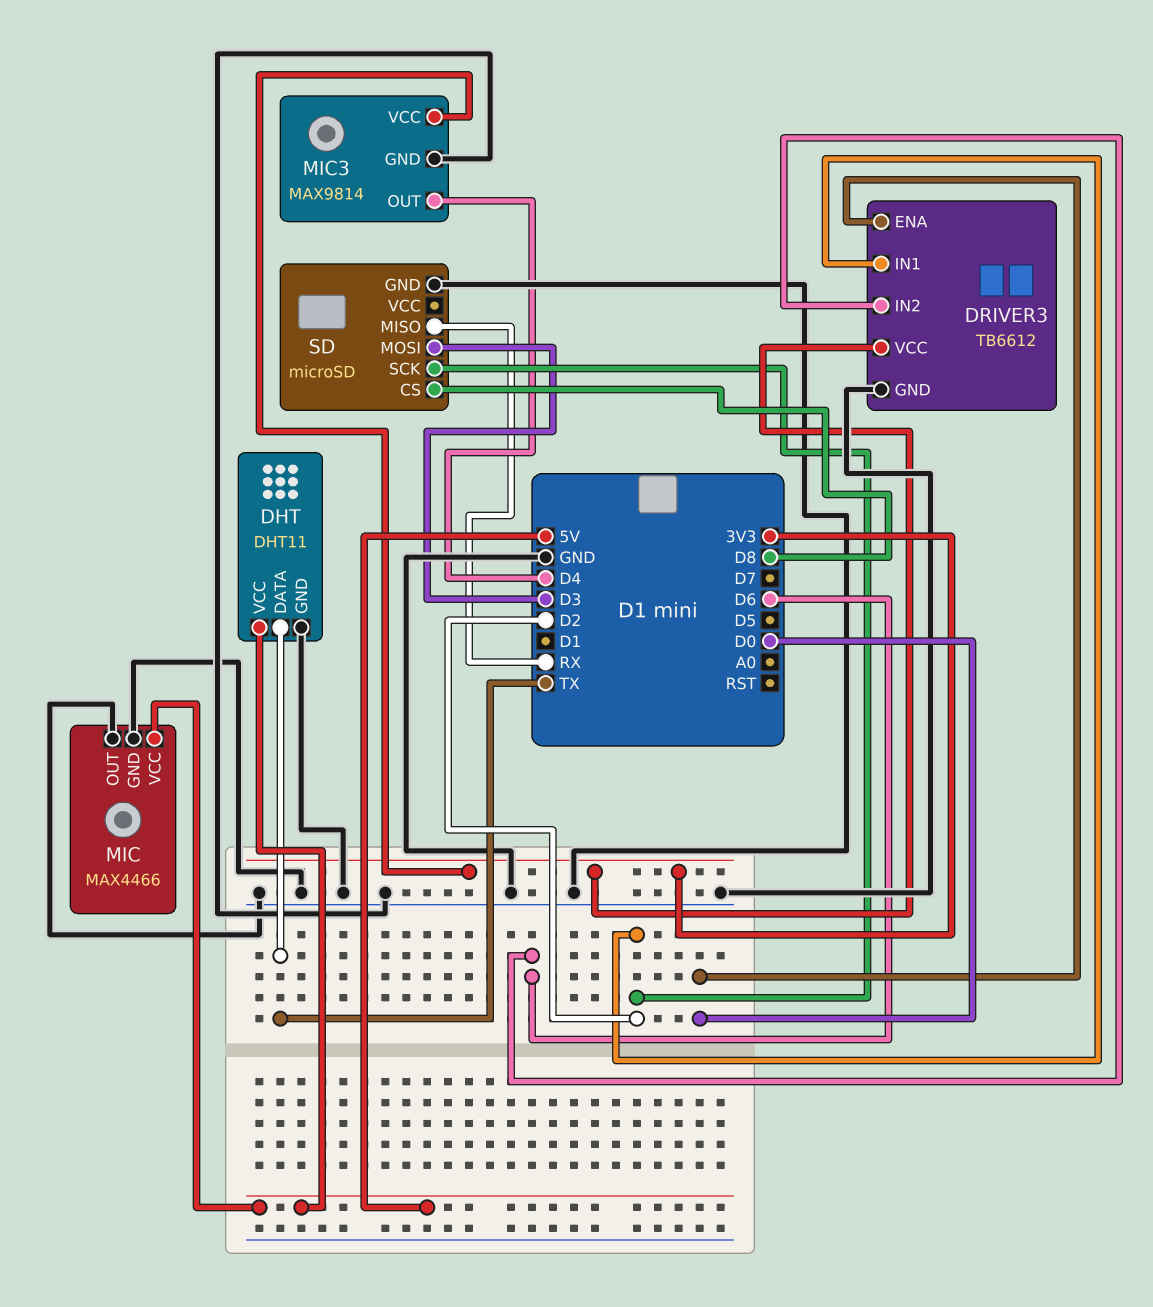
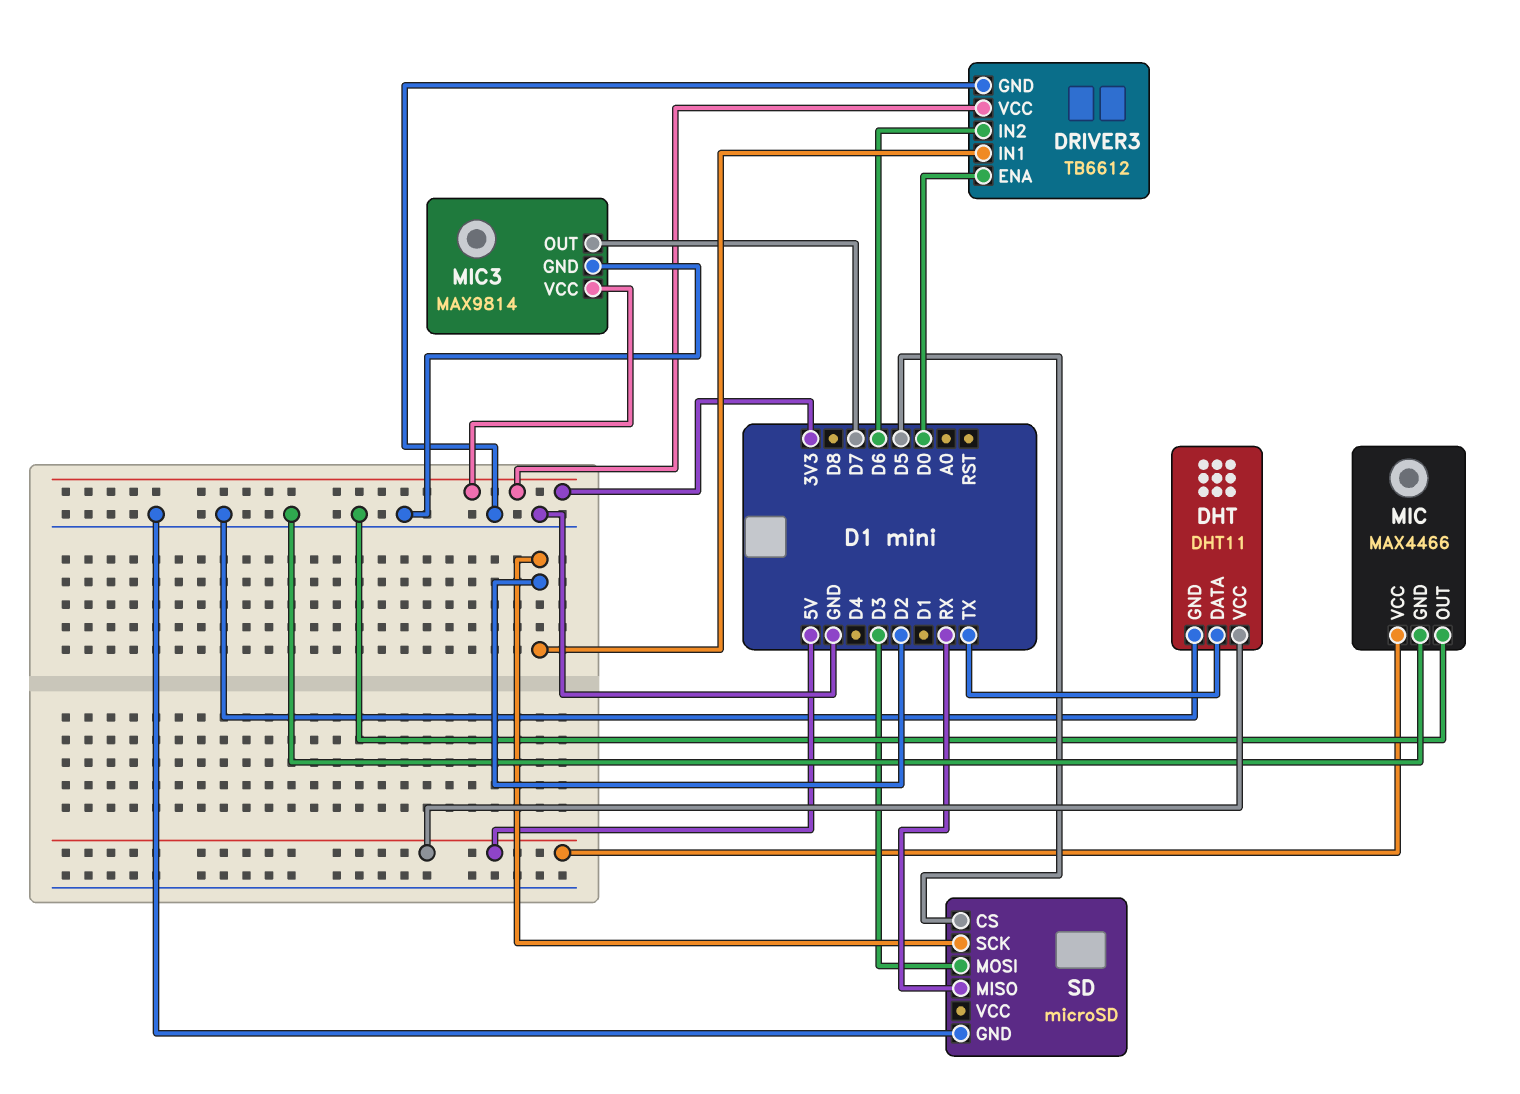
MIC3 pin OUT: D4 -> D7
SD pin CS: D8 -> D5

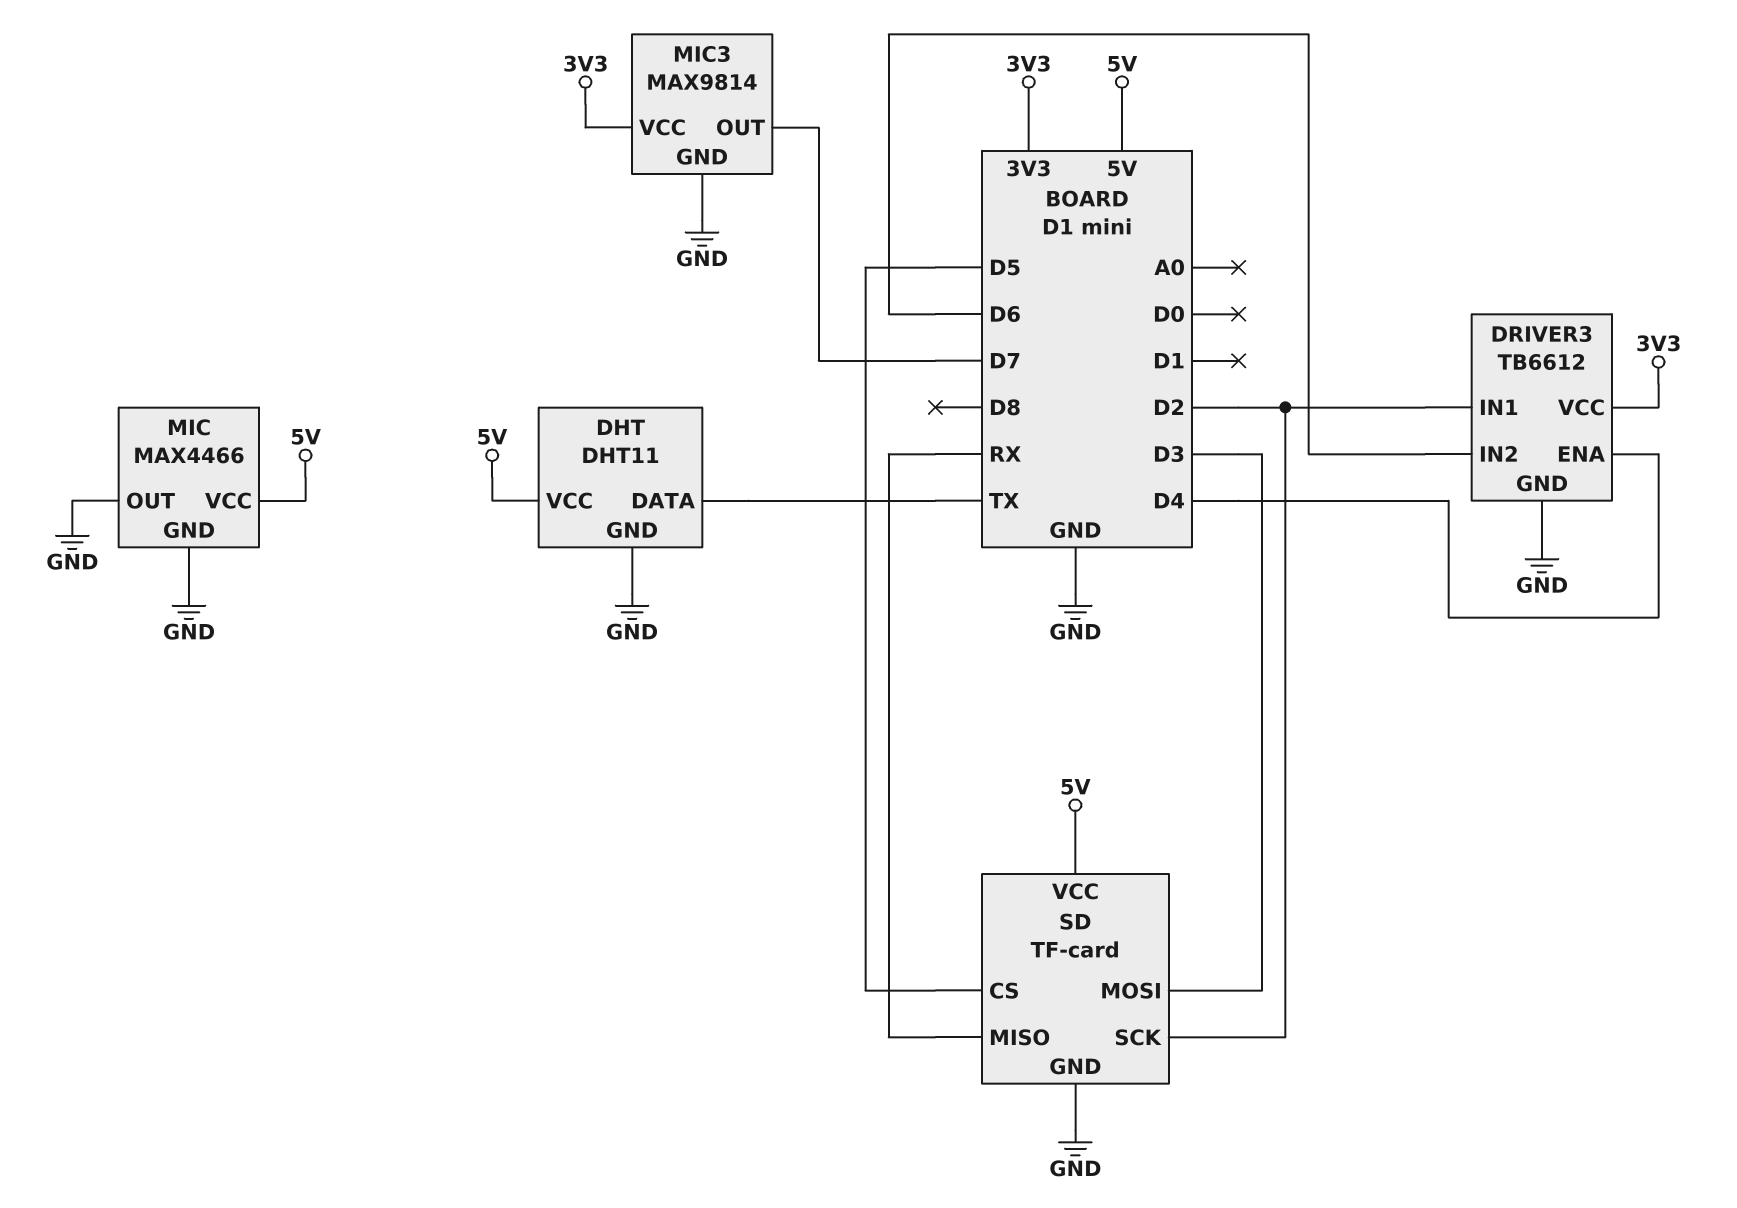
DRIVER3 pin ENA: D0 -> D4
SD: microSD -> TF-card
SD pin VCC: none -> 5V

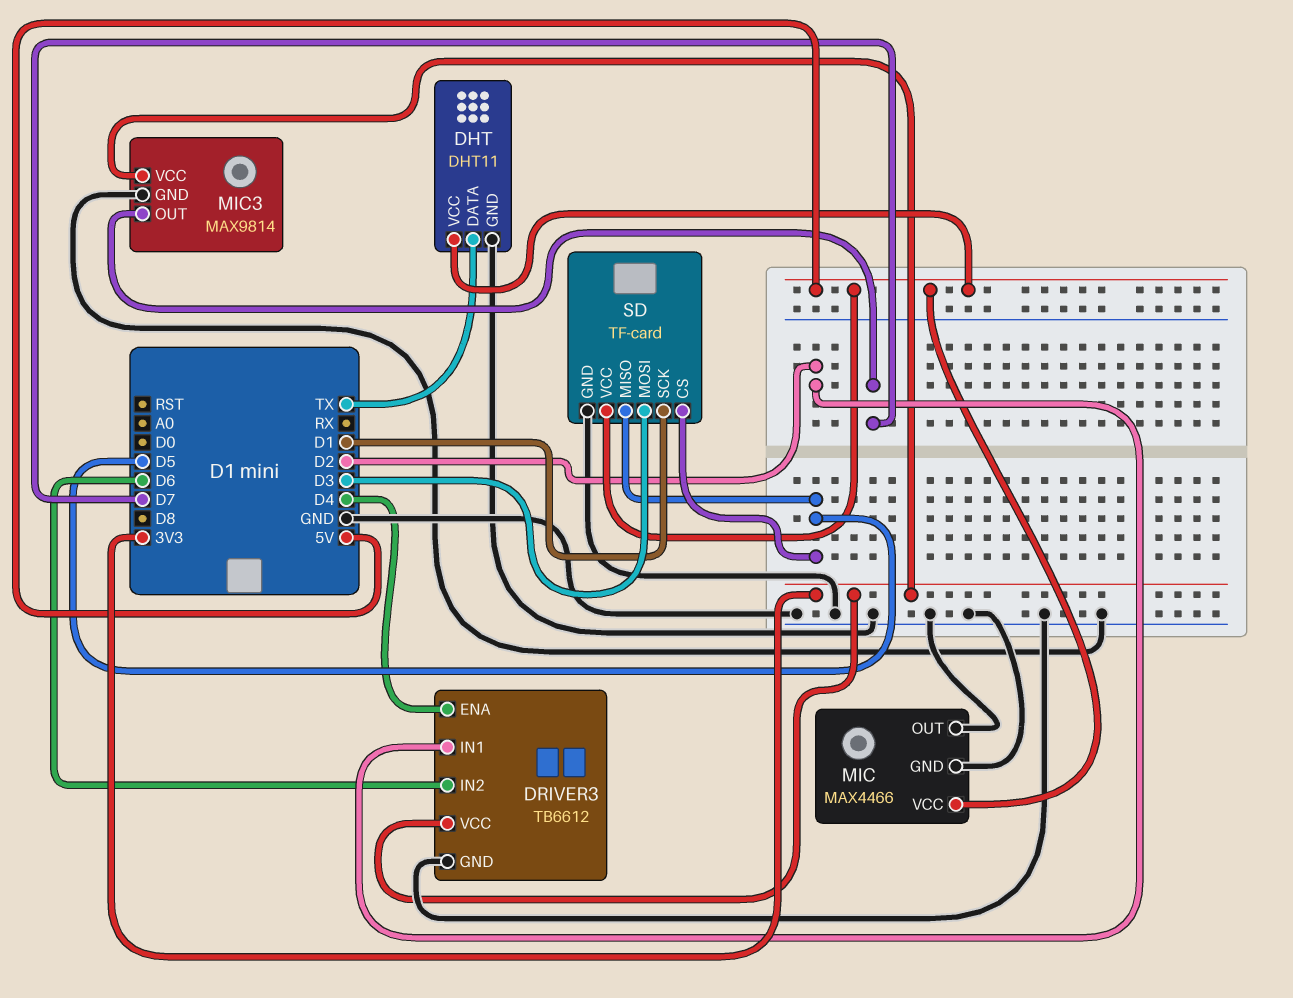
SD pin MISO: RX -> D5
SD pin SCK: D2 -> D1

